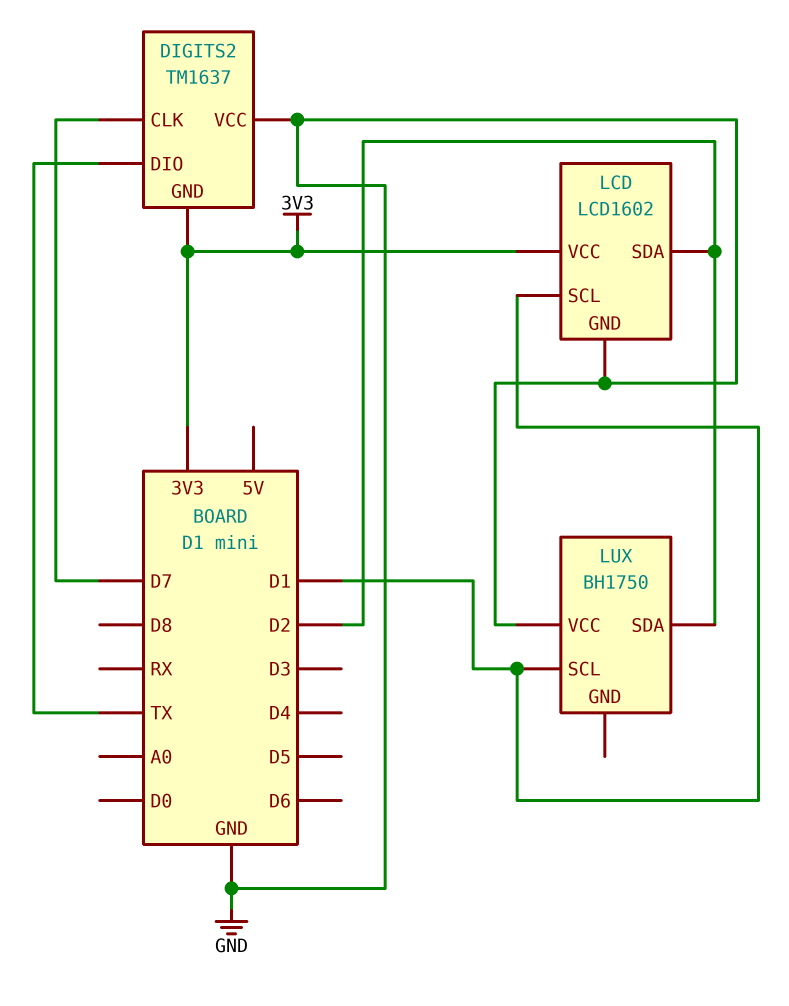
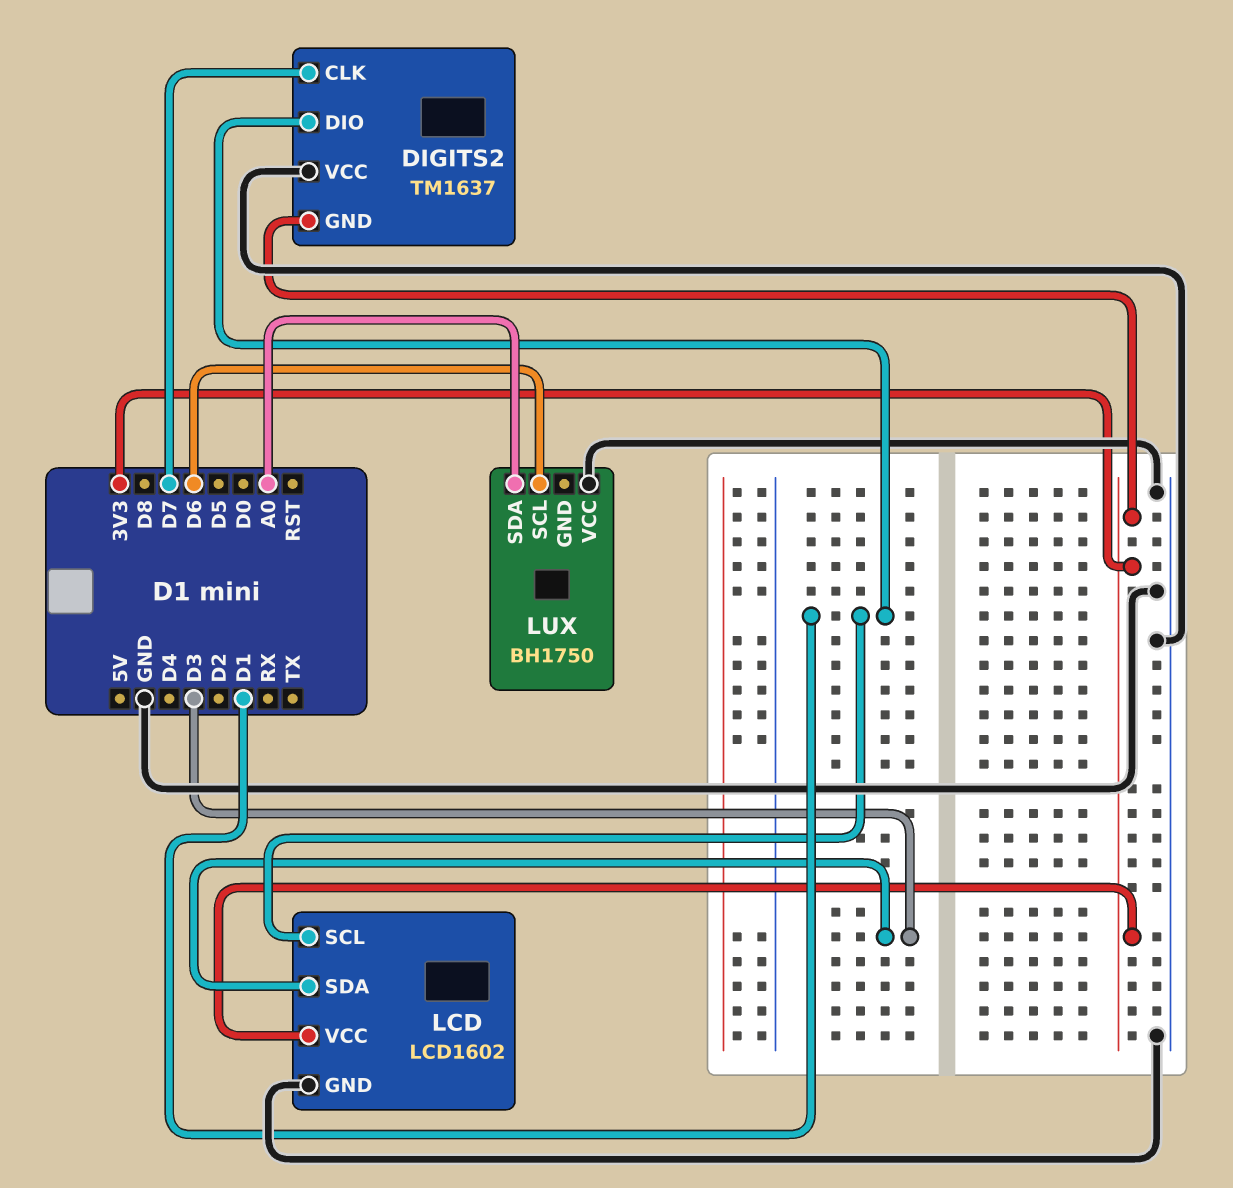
DIGITS2 pin DIO: TX -> D1
LCD pin SDA: D2 -> D3
LUX pin SCL: D1 -> D6
LUX pin SDA: D2 -> A0

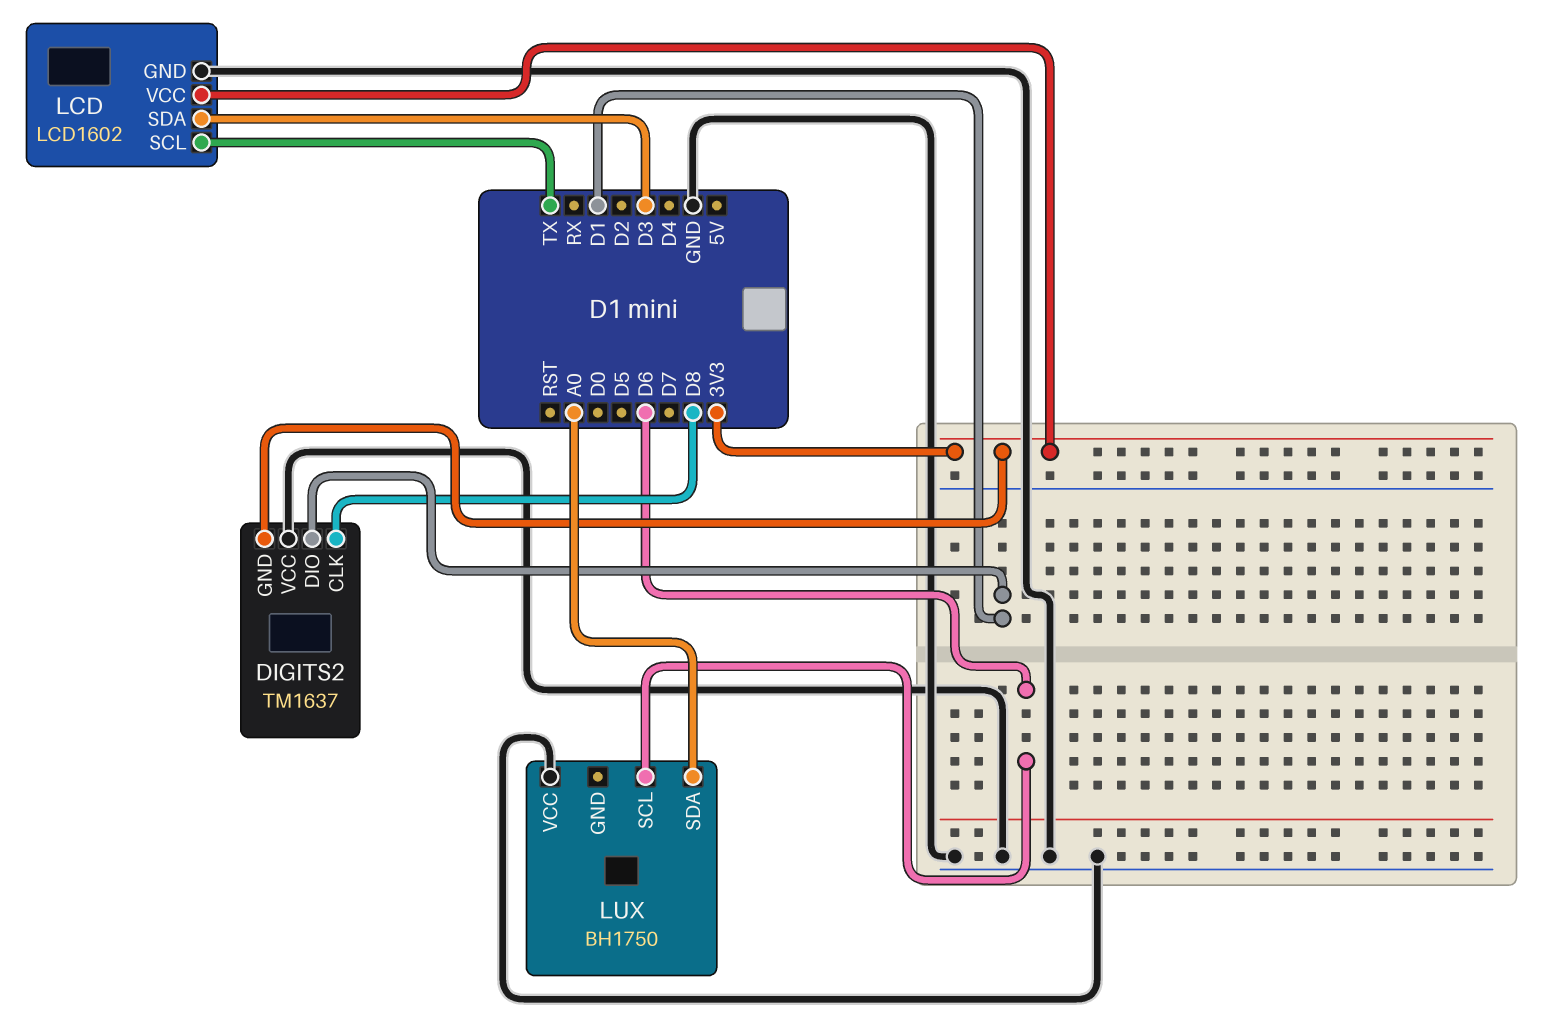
DIGITS2 pin CLK: D7 -> D8
LCD pin SCL: D1 -> TX

